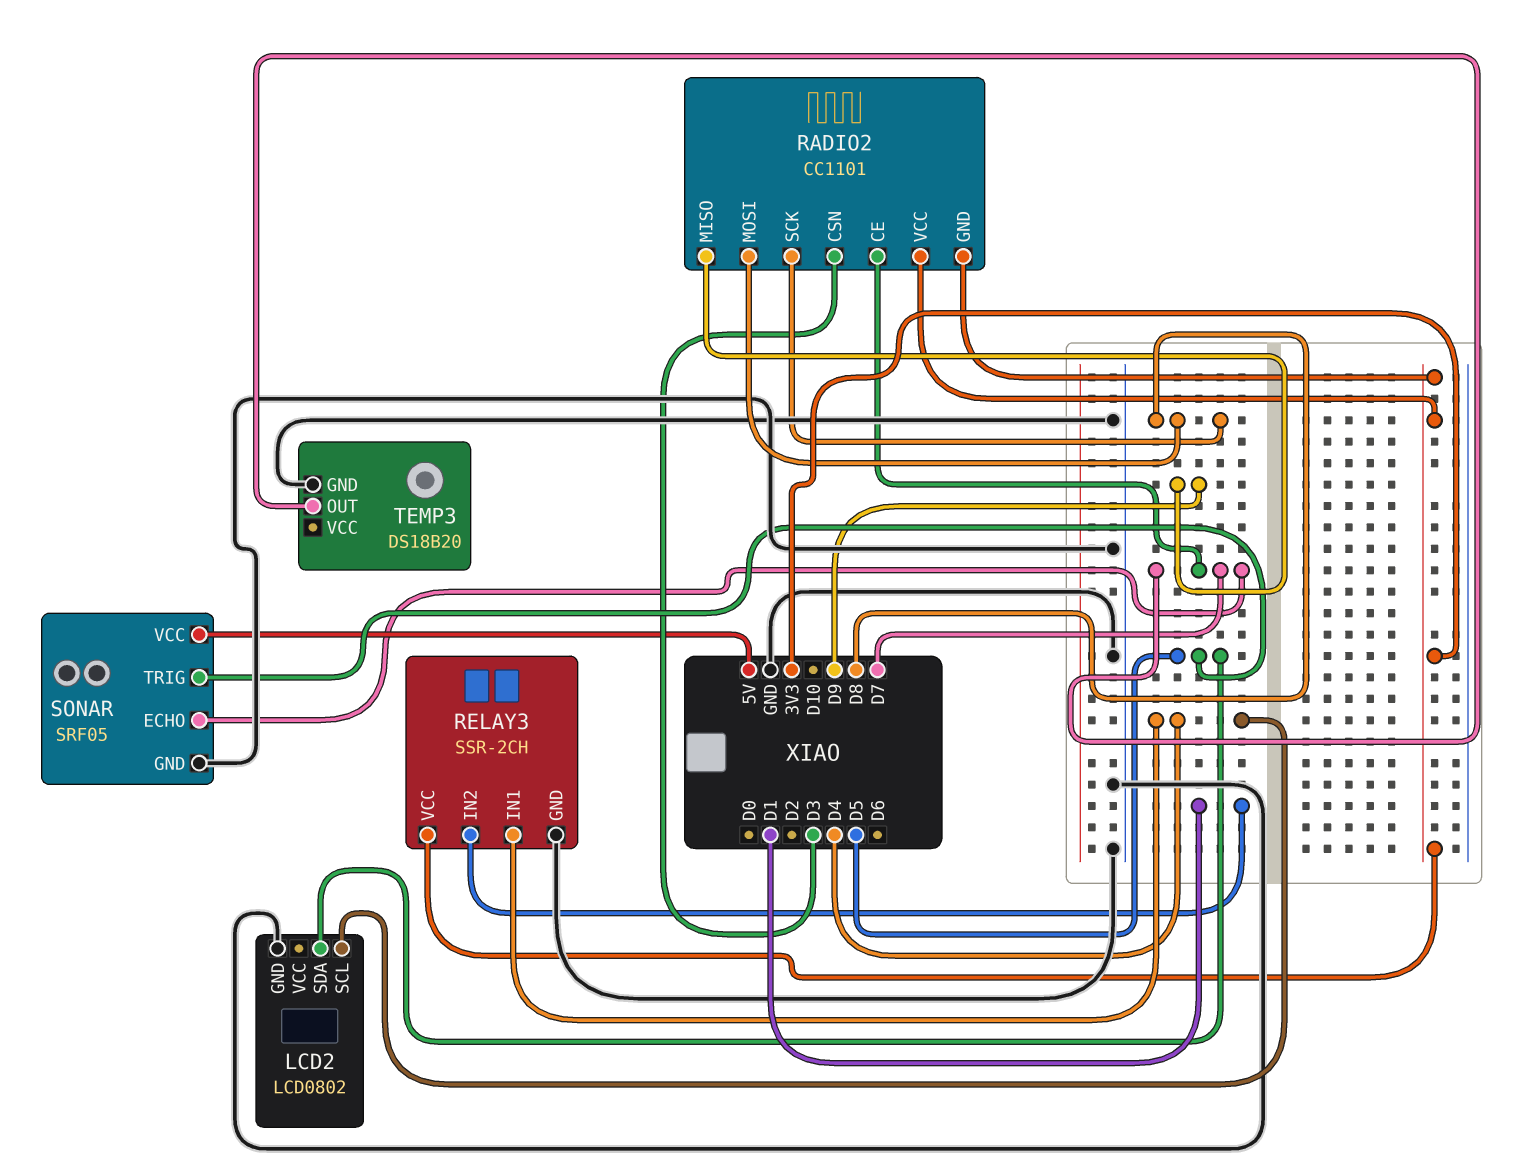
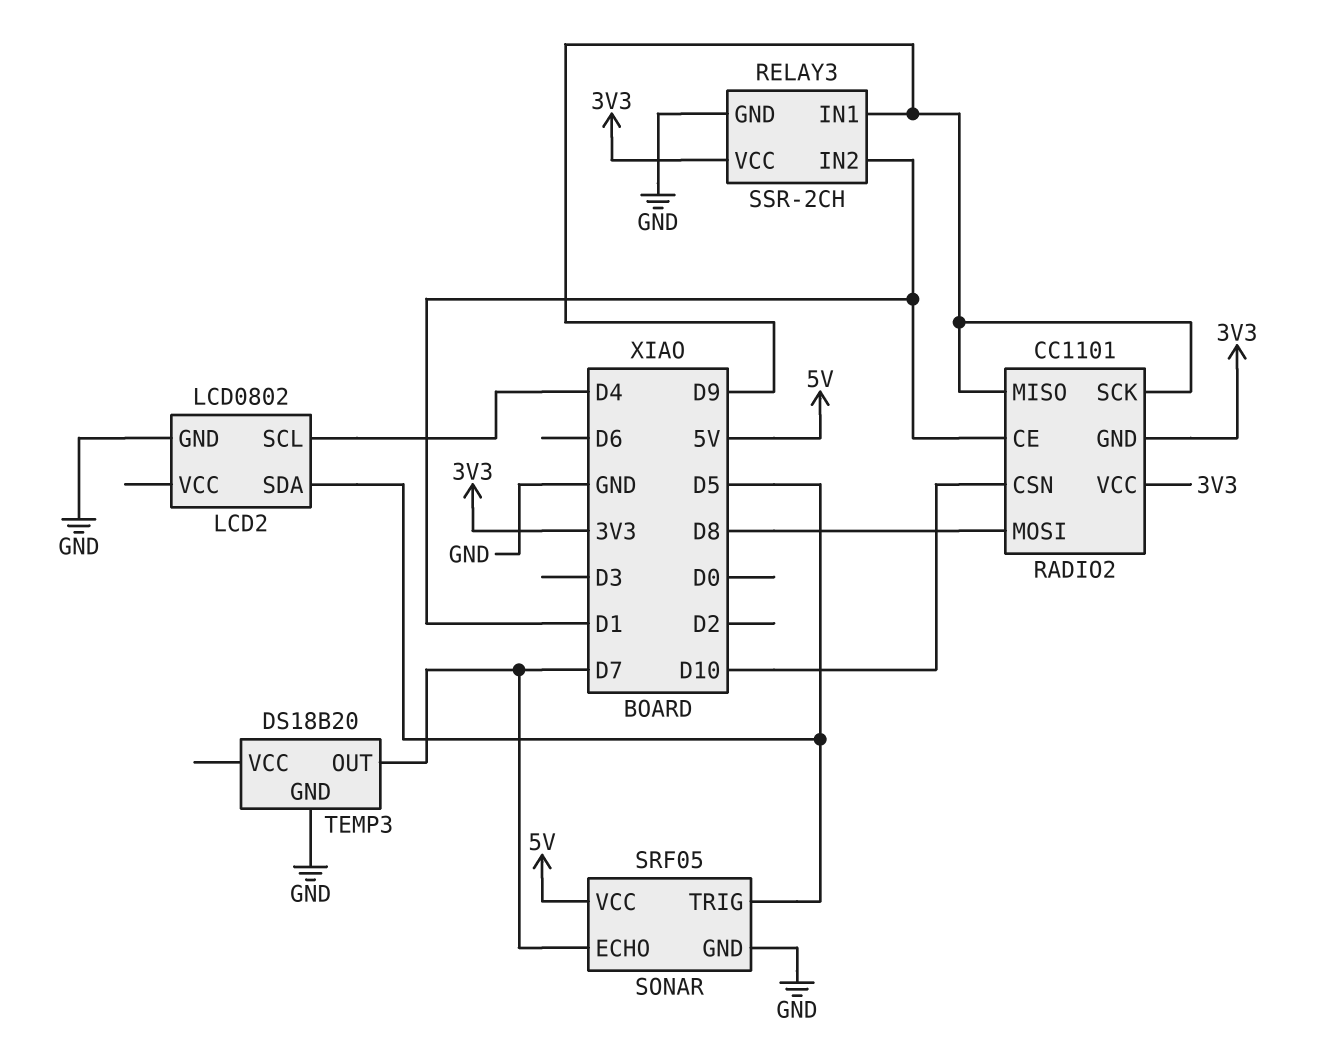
RADIO2 pin CE: D7 -> D1
RADIO2 pin CSN: D3 -> D10
RADIO2 pin SCK: D8 -> D9
RELAY3 pin IN1: D4 -> D9

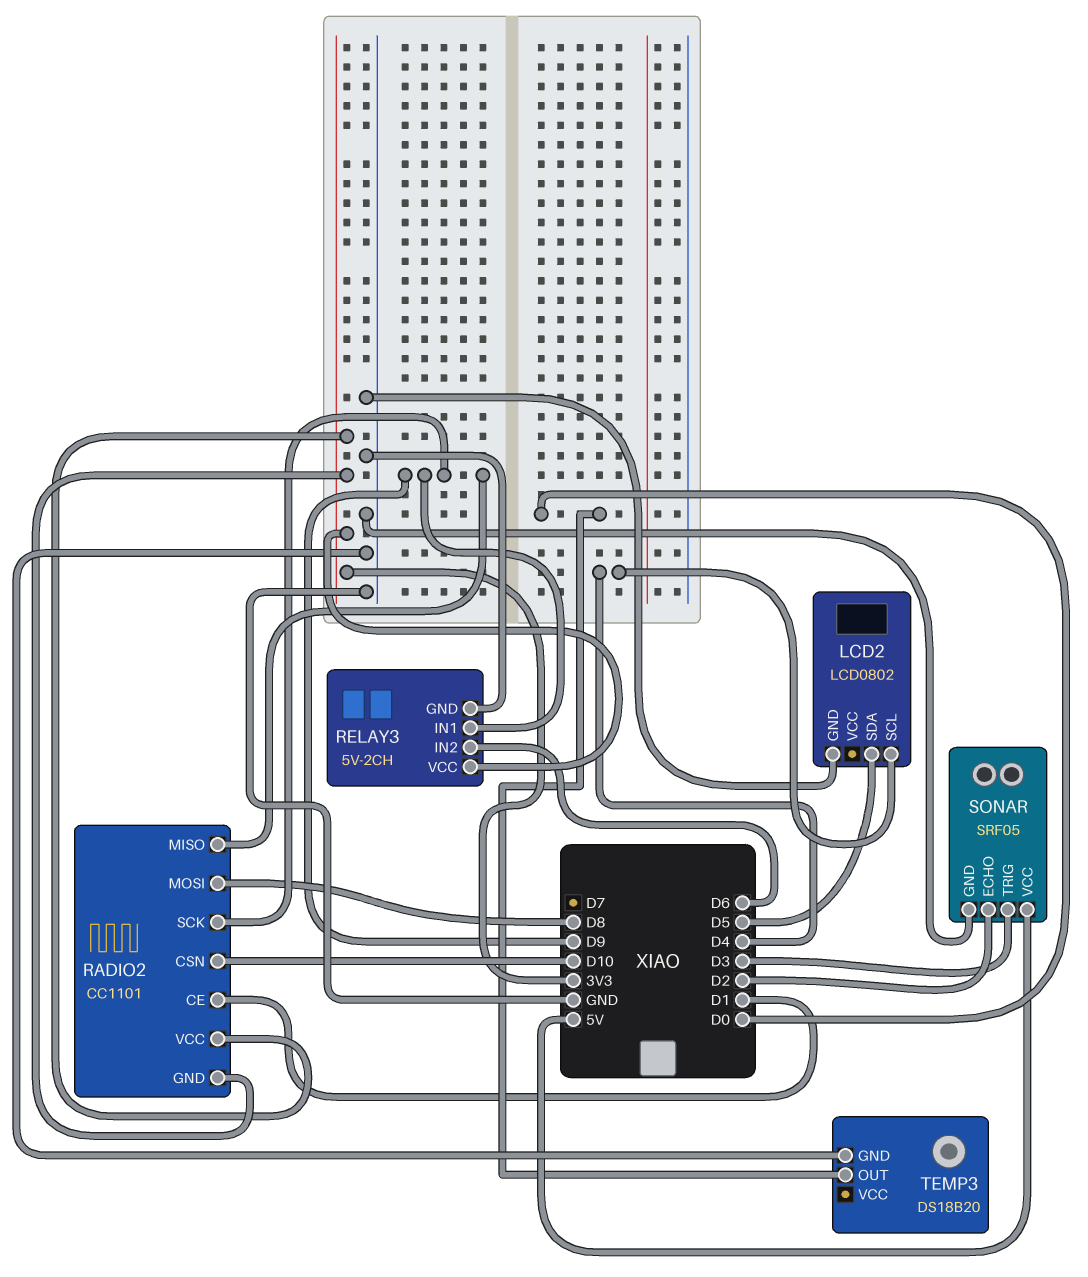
RELAY3: SSR-2CH -> 5V-2CH
RELAY3 pin IN2: D1 -> D6
SONAR pin ECHO: D7 -> D2
SONAR pin TRIG: D5 -> D3
TEMP3 pin OUT: D7 -> D0

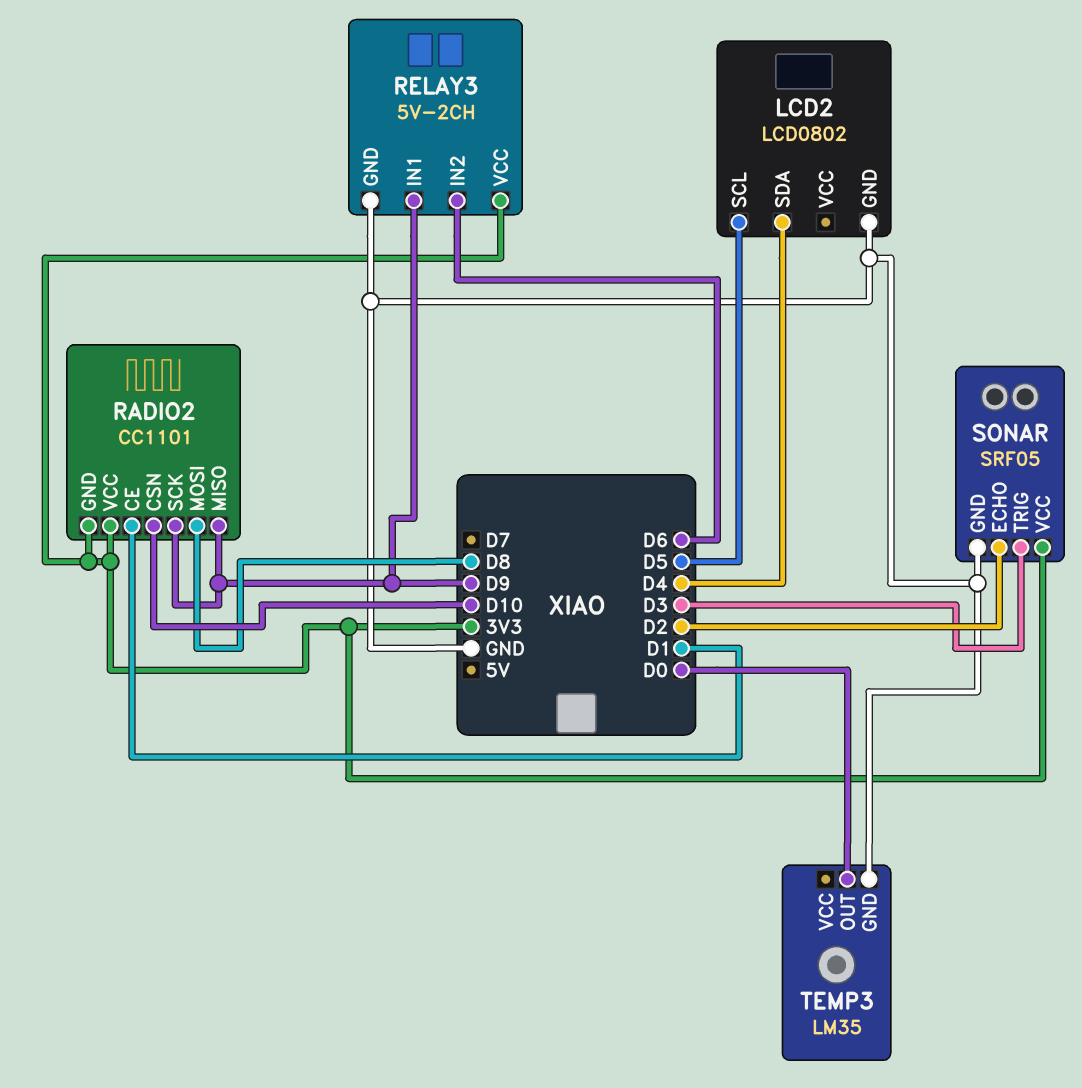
LCD2 pin SCL: D4 -> D5
LCD2 pin SDA: D5 -> D4
SONAR pin VCC: 5V -> 3V3
TEMP3: DS18B20 -> LM35

